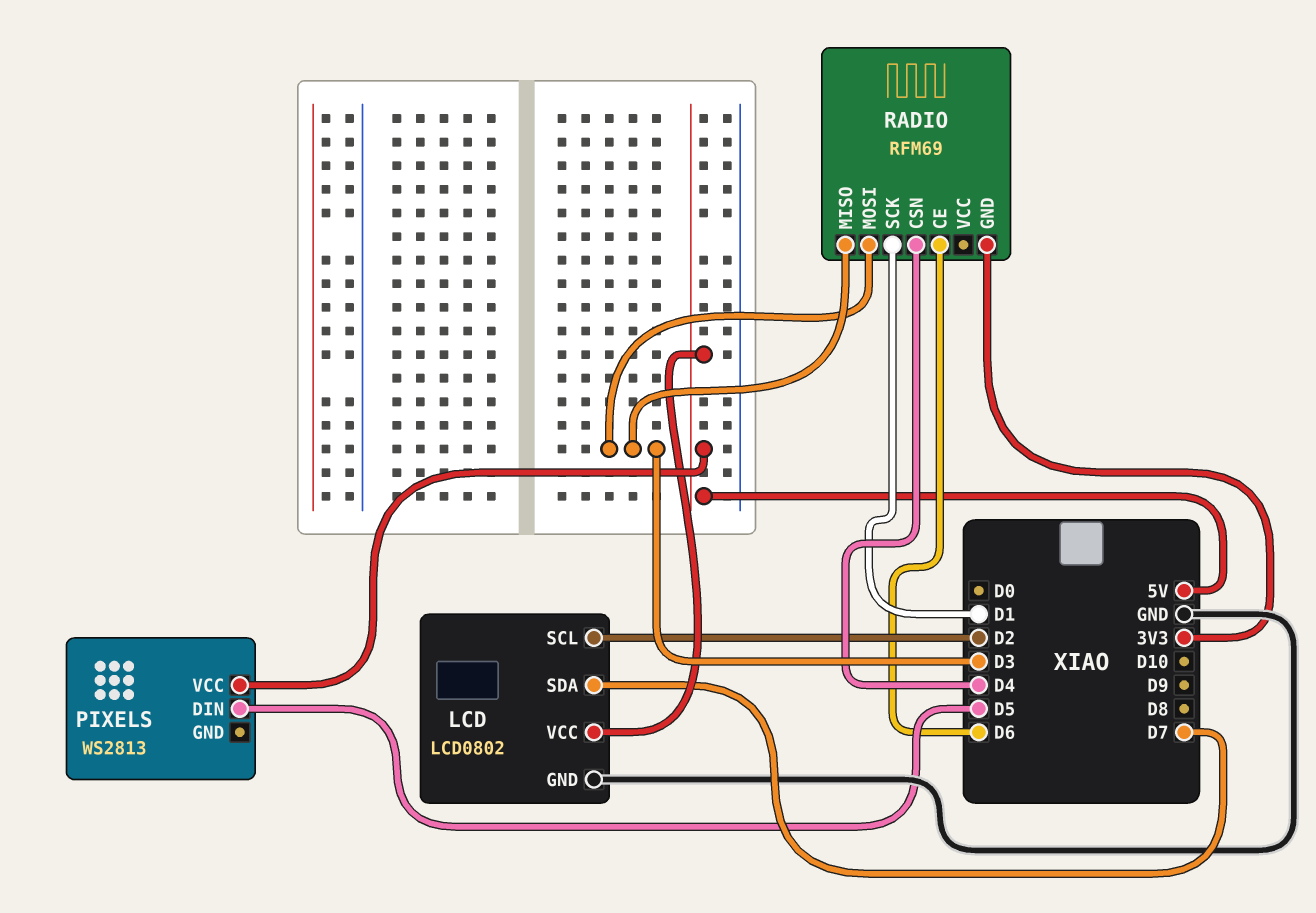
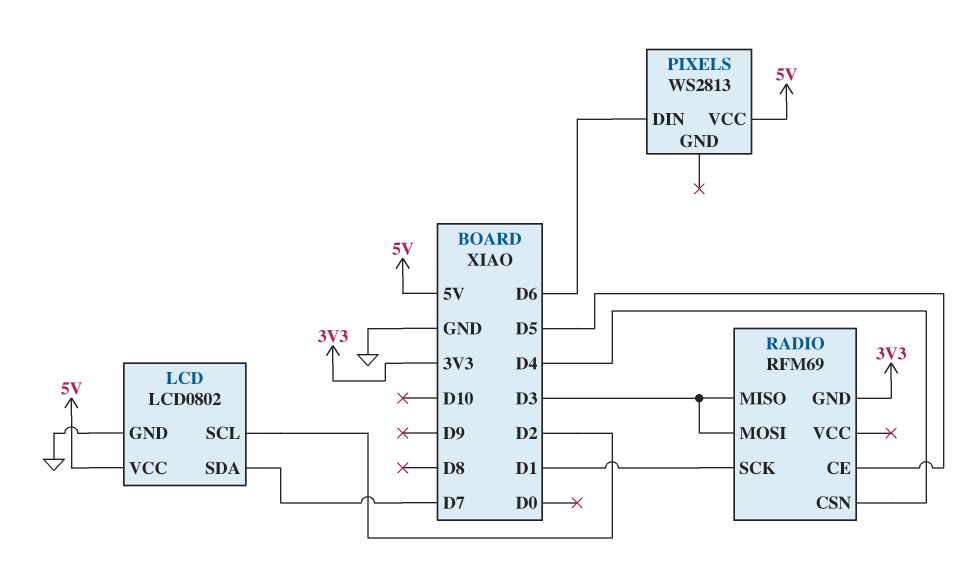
PIXELS pin DIN: D5 -> D6
RADIO pin CE: D6 -> D5

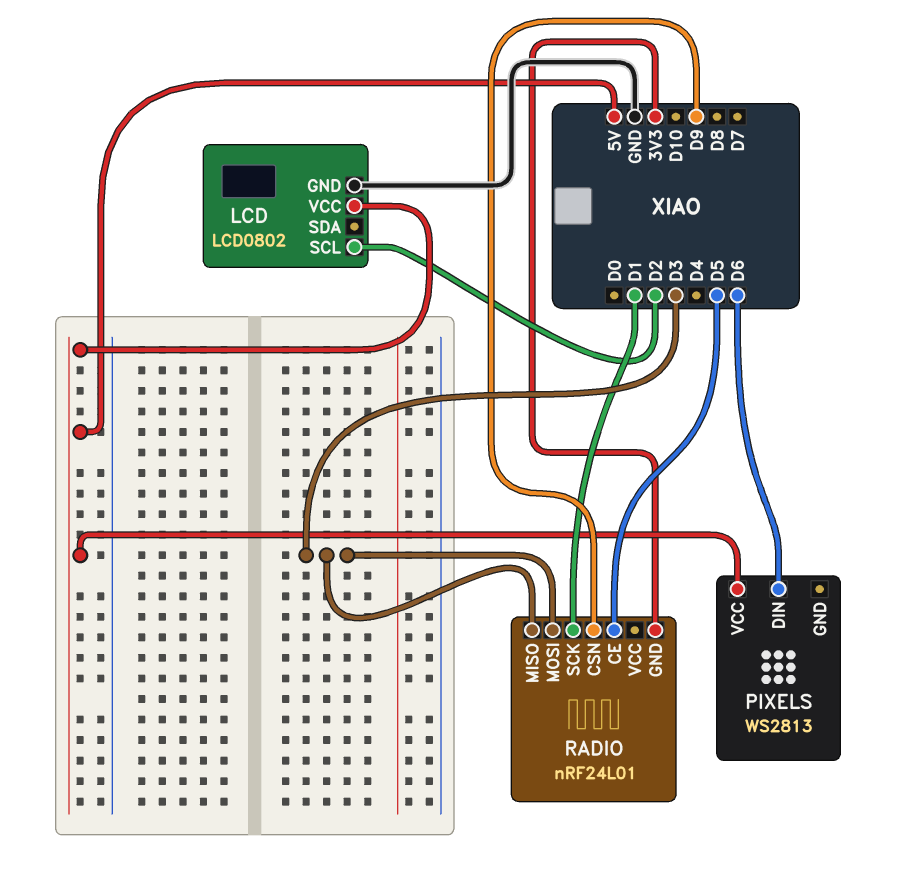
LCD pin SDA: D7 -> none
RADIO: RFM69 -> nRF24L01
RADIO pin CSN: D4 -> D9

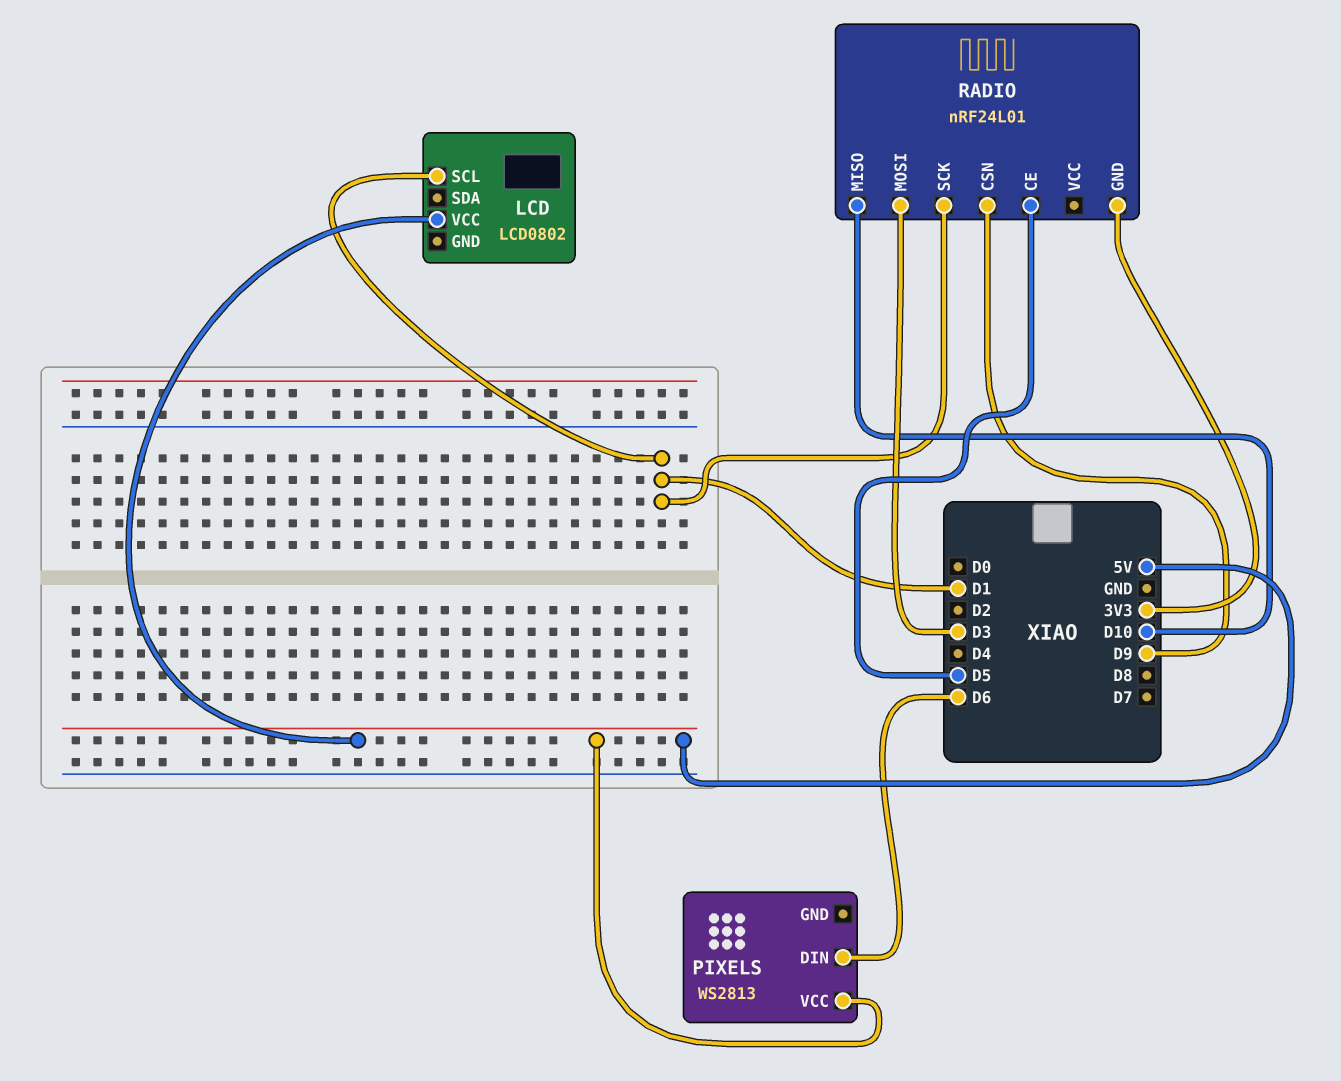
LCD pin GND: GND -> none
LCD pin SCL: D2 -> D1
RADIO pin MISO: D3 -> D10

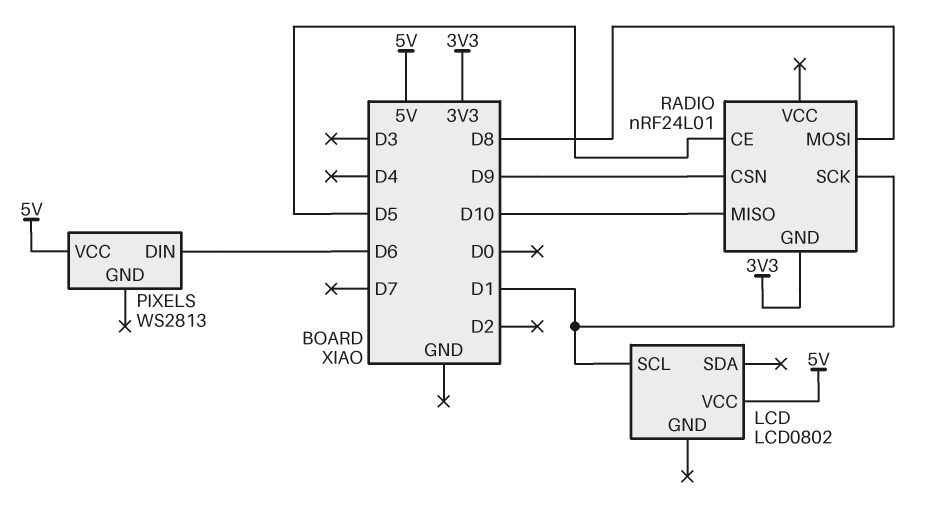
RADIO pin MOSI: D3 -> D8

